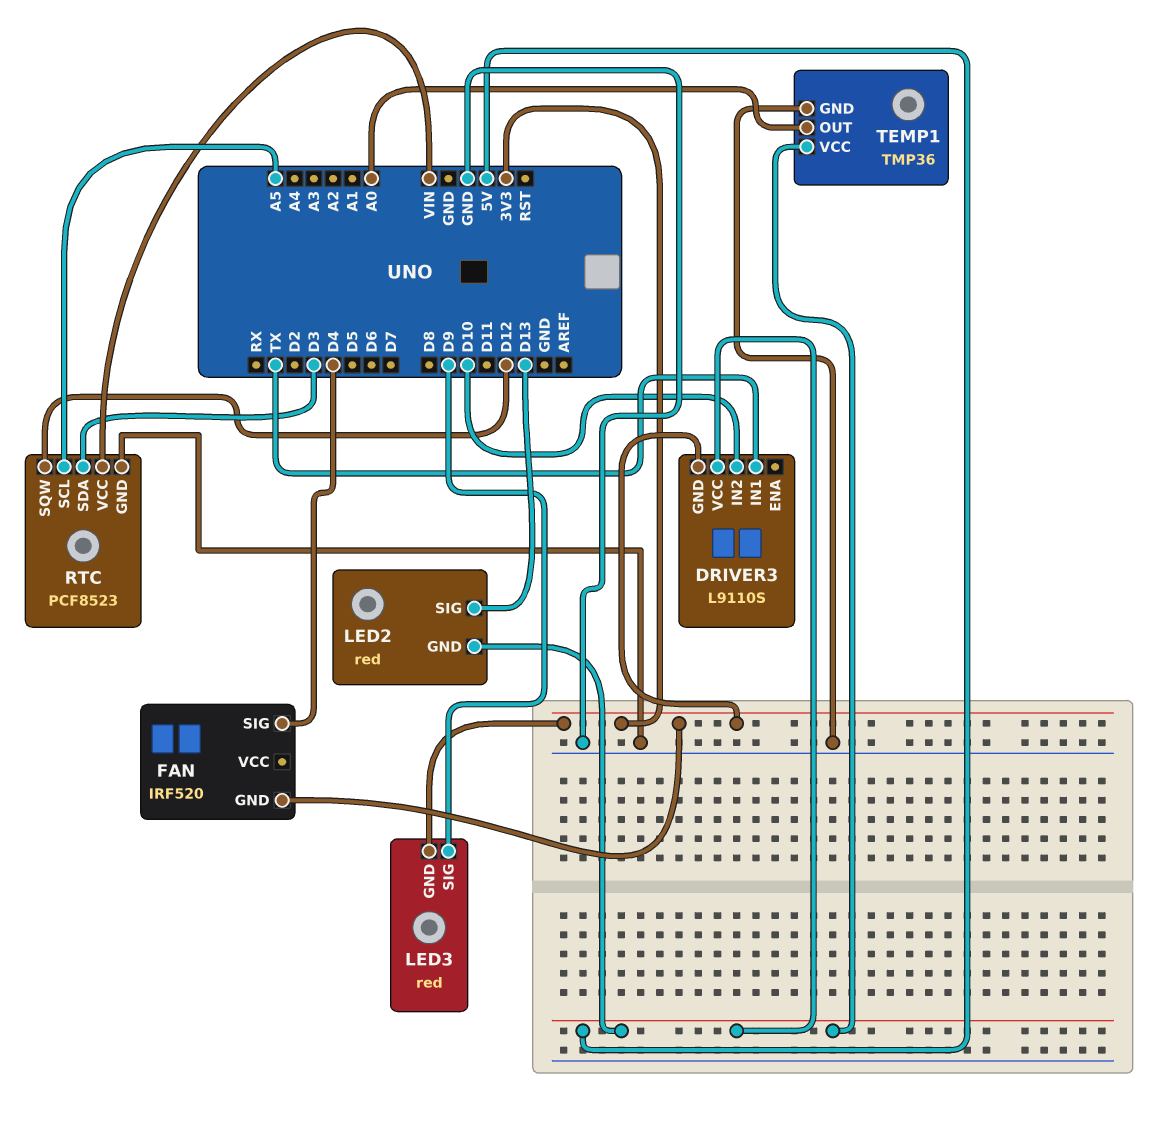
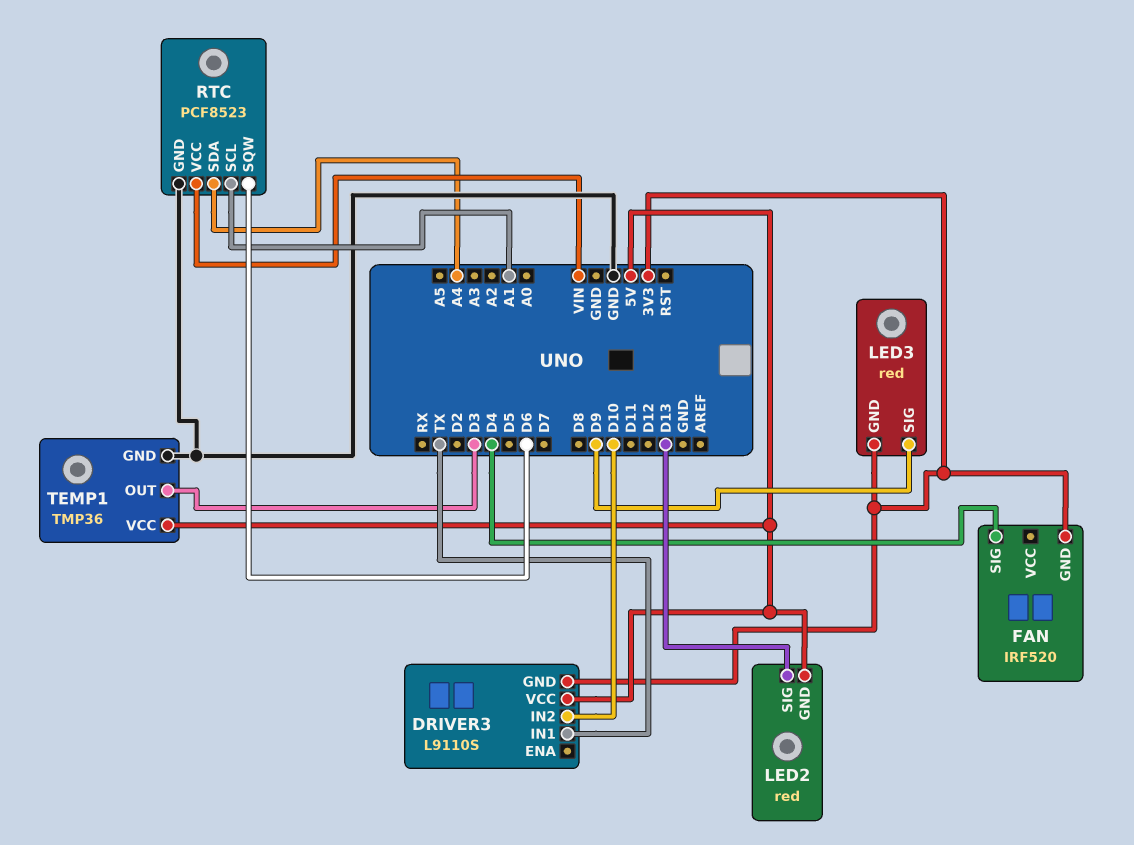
RTC pin SCL: A5 -> A1
RTC pin SDA: D3 -> A4
RTC pin SQW: D12 -> D6
TEMP1 pin OUT: A0 -> D3

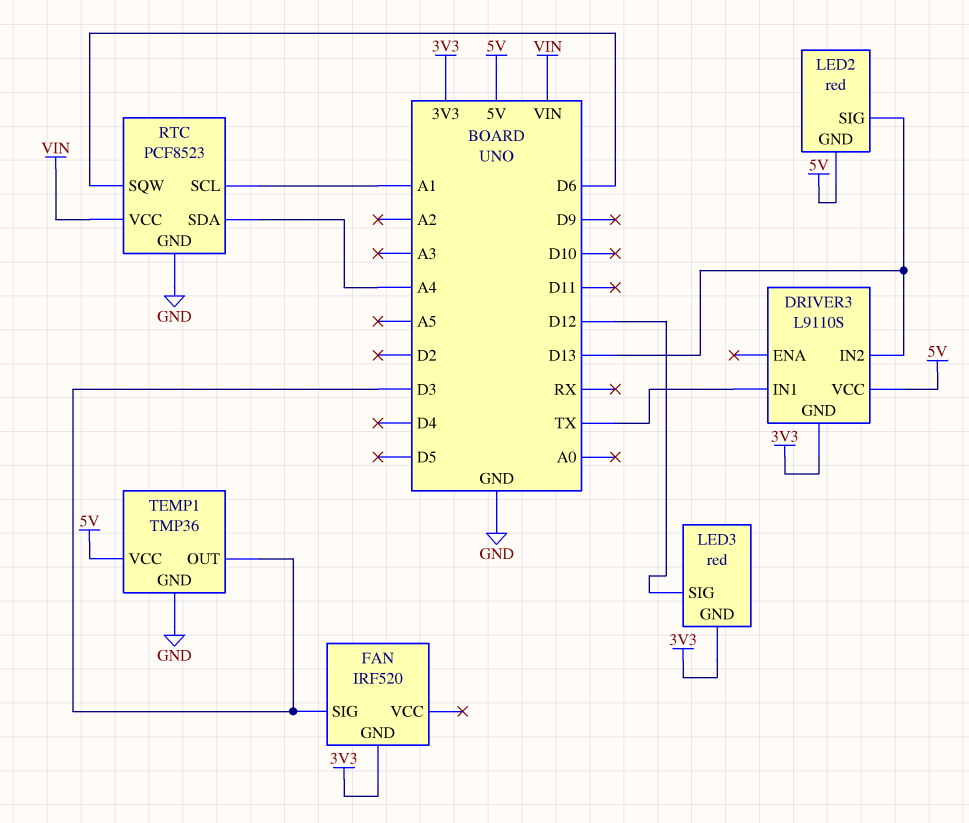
DRIVER3 pin IN2: D10 -> D13
FAN pin SIG: D4 -> D3
LED3 pin SIG: D9 -> D12

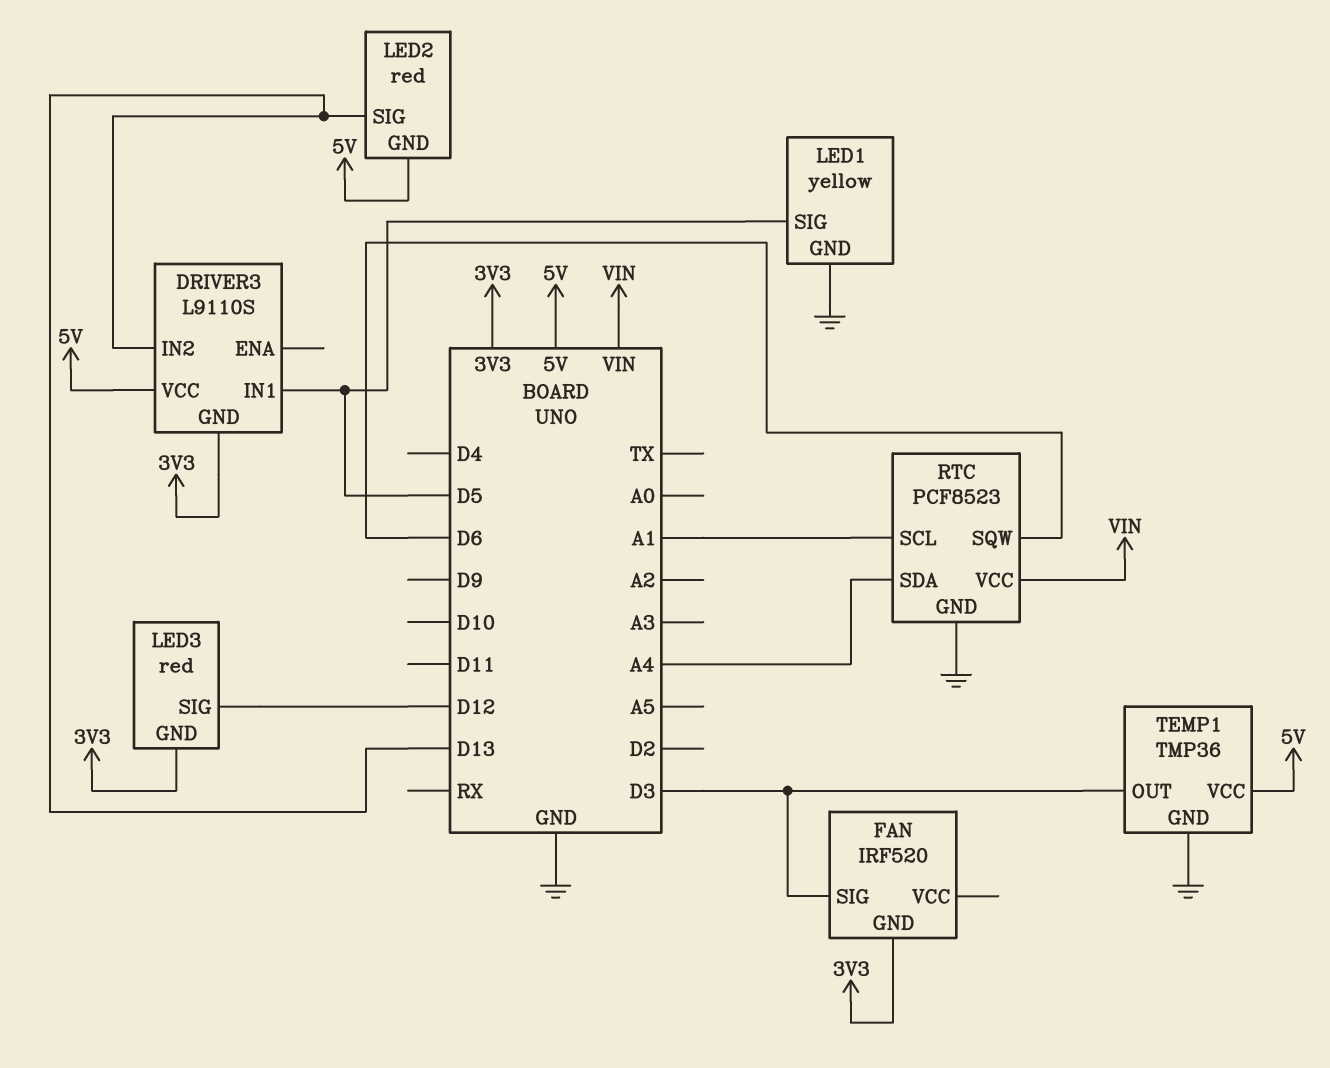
DRIVER3 pin IN1: TX -> D5
LED1: none -> yellow
LED1 pin GND: none -> GND
LED1 pin SIG: none -> D5

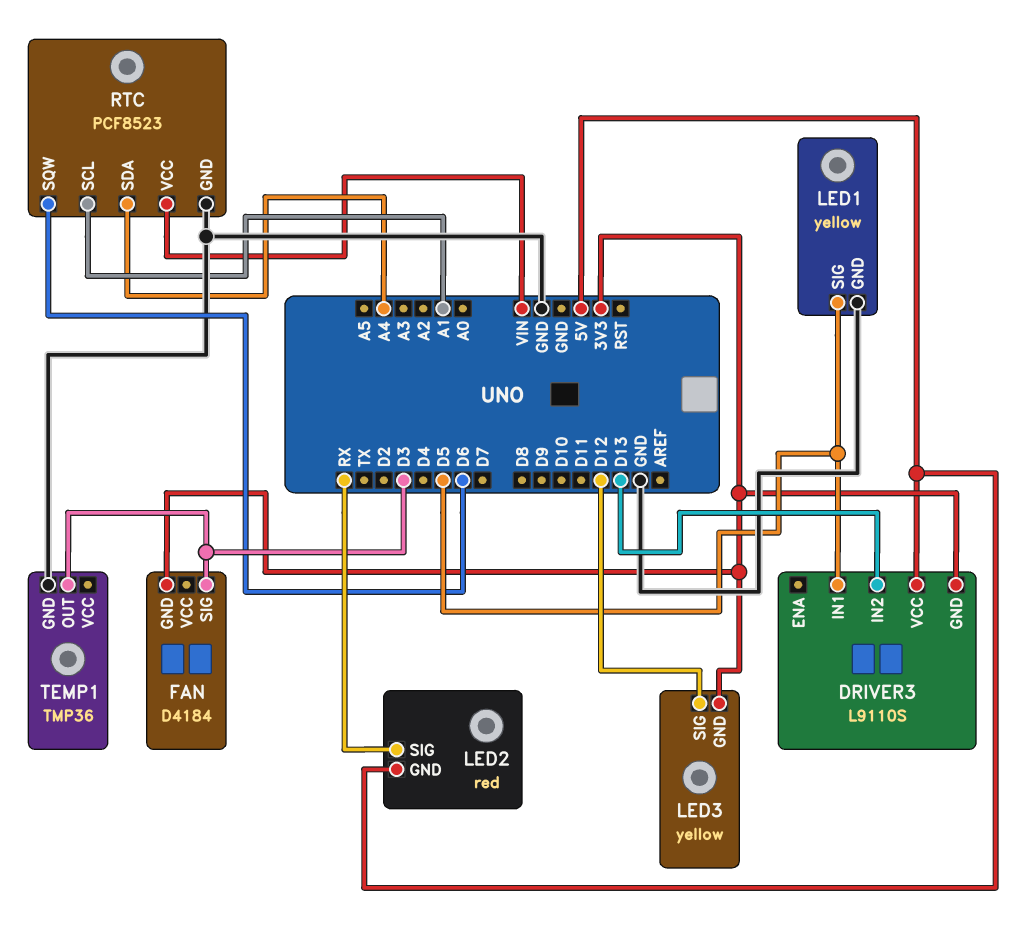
FAN: IRF520 -> D4184
LED2 pin SIG: D13 -> RX
LED3: red -> yellow
TEMP1 pin VCC: 5V -> none

